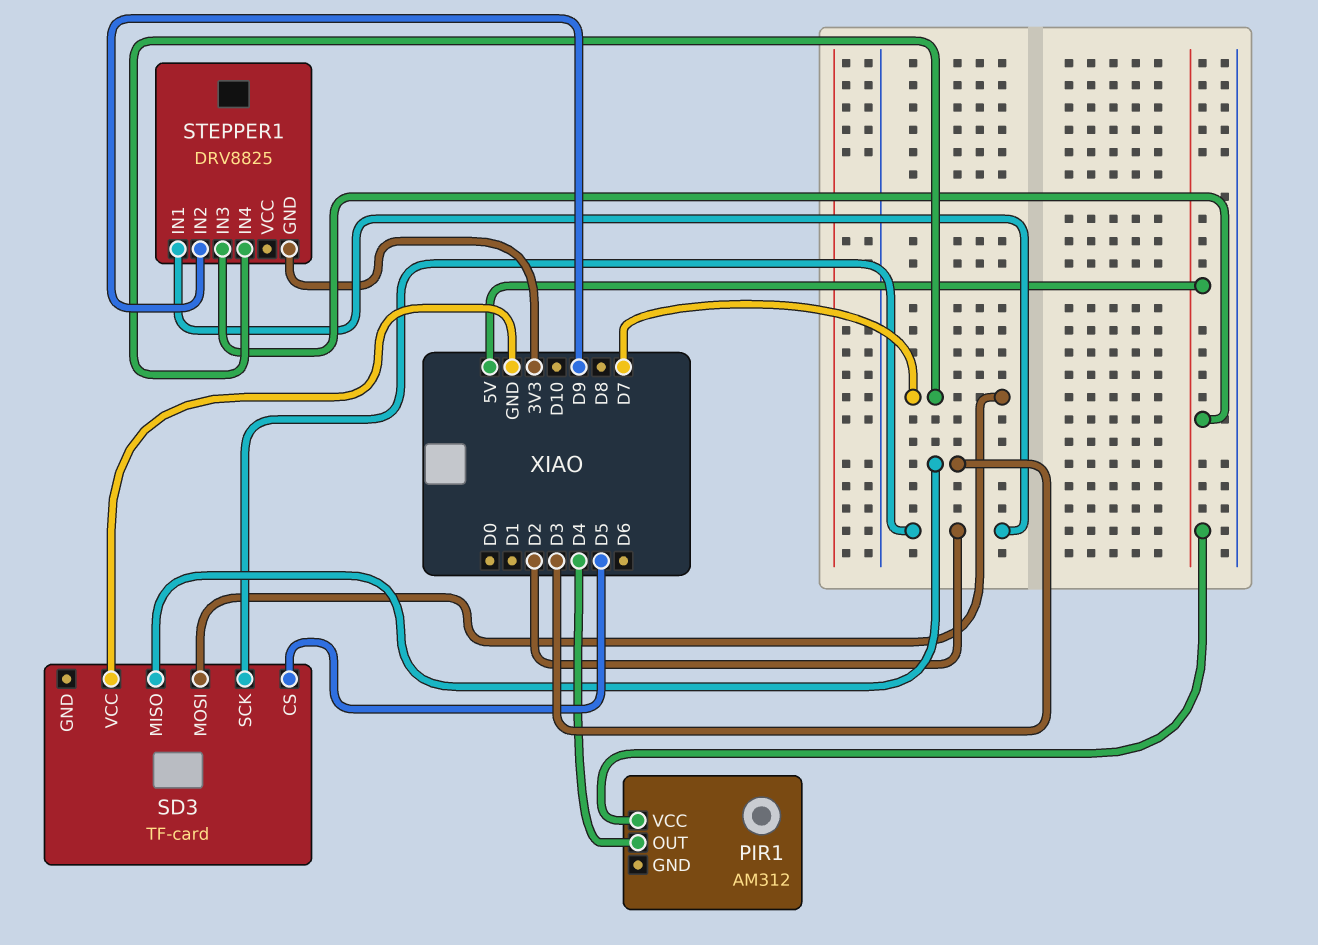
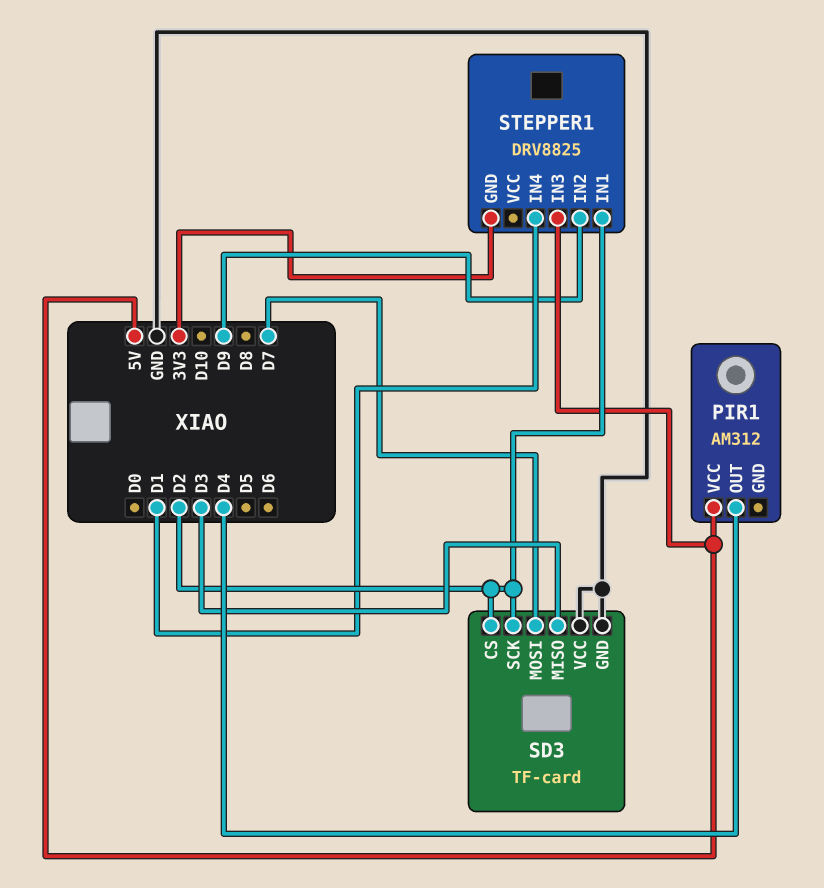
SD3 pin CS: D5 -> D2
SD3 pin GND: none -> GND
STEPPER1 pin IN4: D7 -> D1

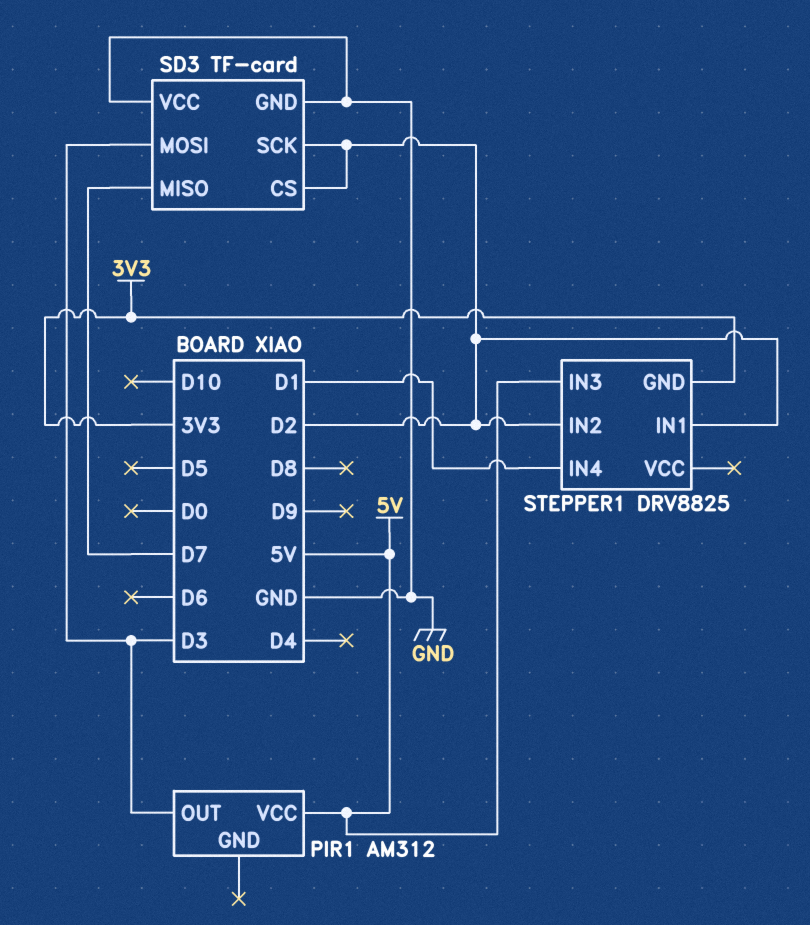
PIR1 pin OUT: D4 -> D3
SD3 pin MISO: D3 -> D7
SD3 pin MOSI: D7 -> D3
STEPPER1 pin IN2: D9 -> D2

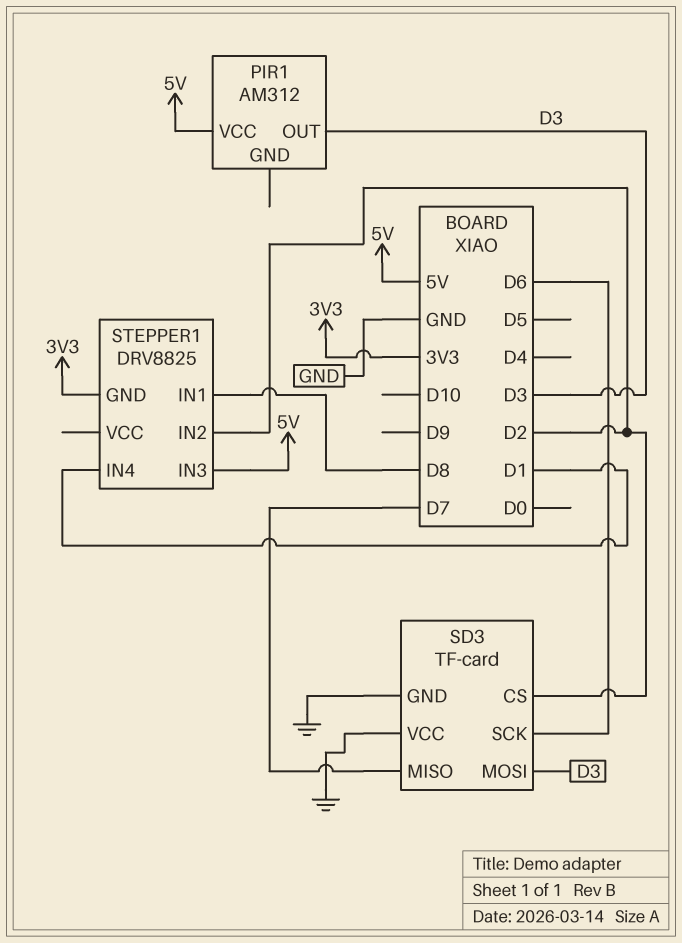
SD3 pin SCK: D2 -> D6
STEPPER1 pin IN1: D2 -> D8

